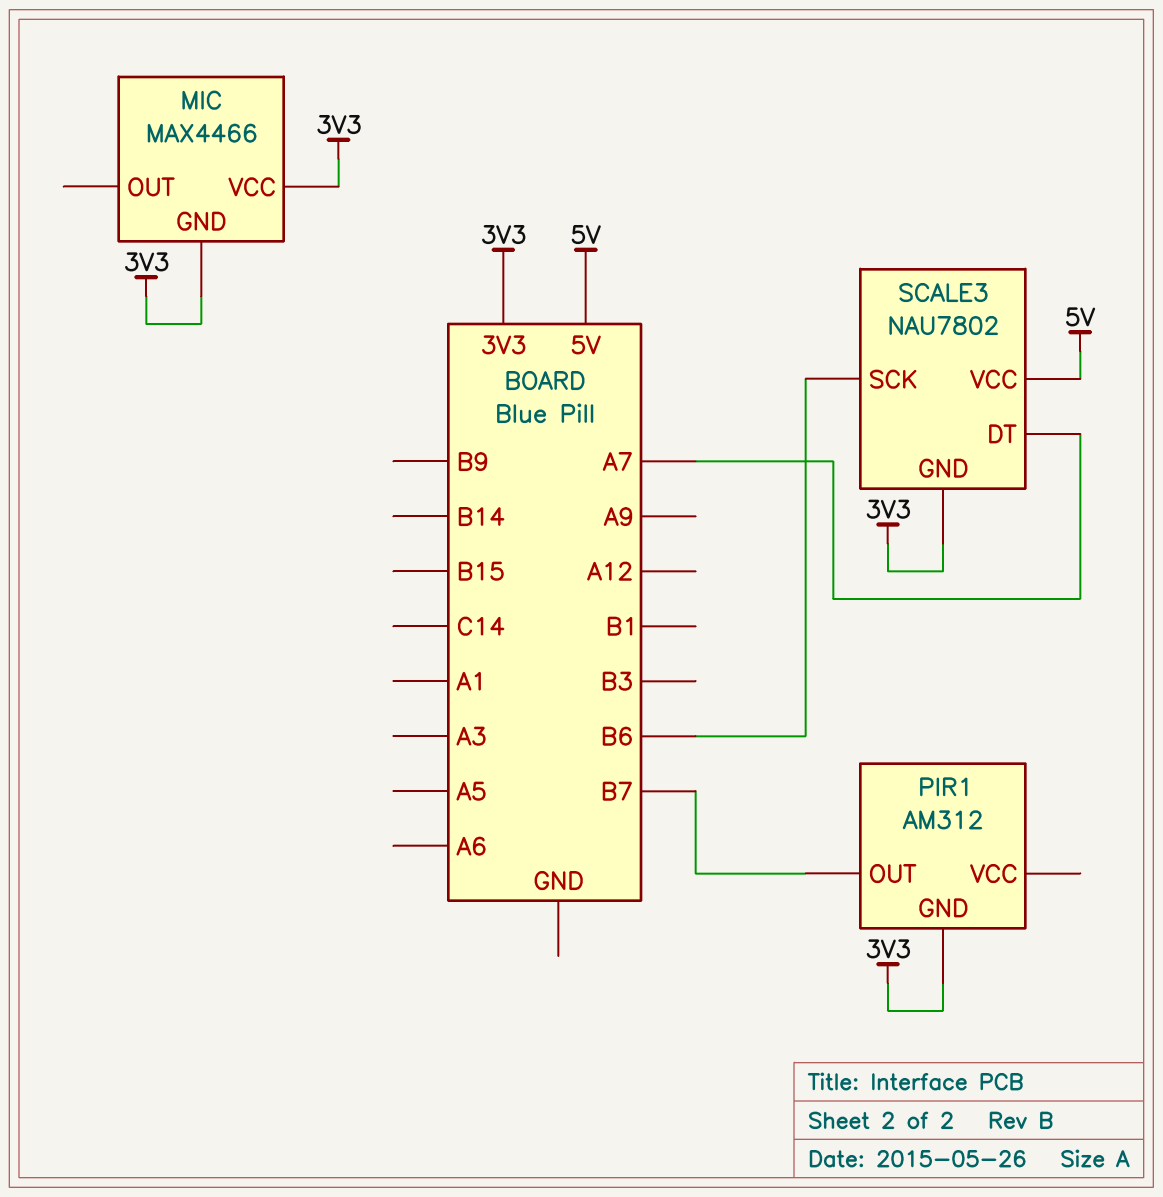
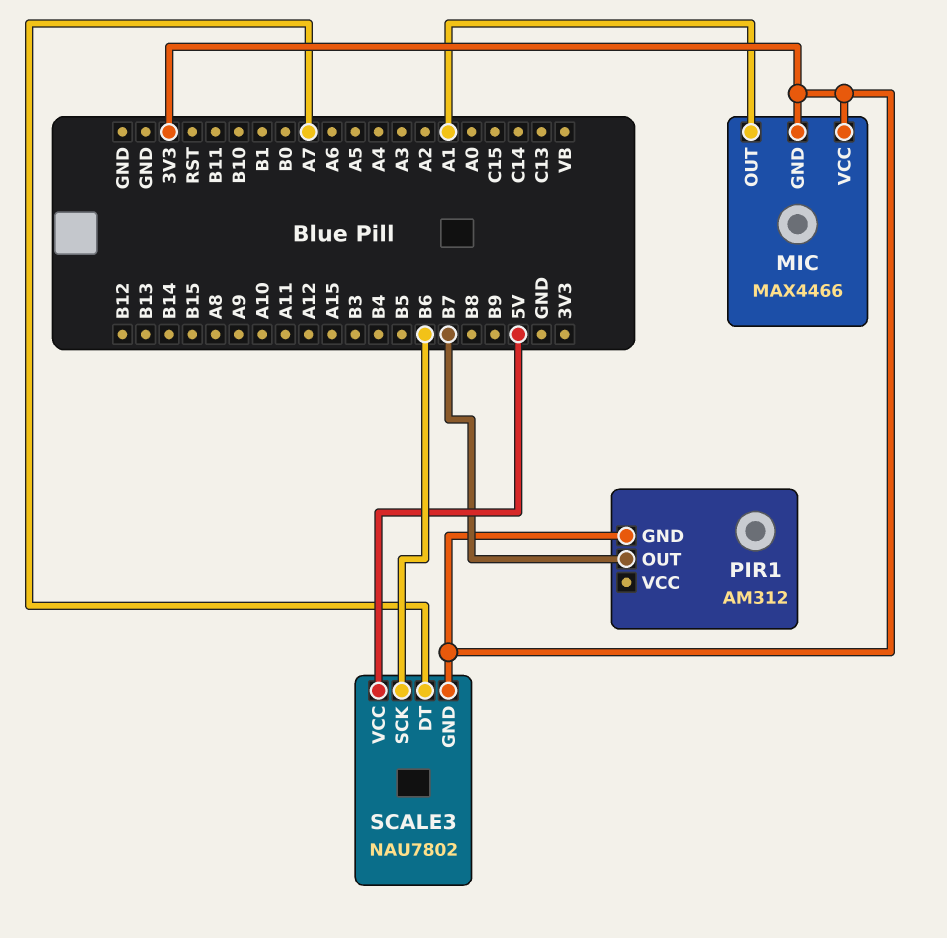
MIC pin OUT: none -> A1

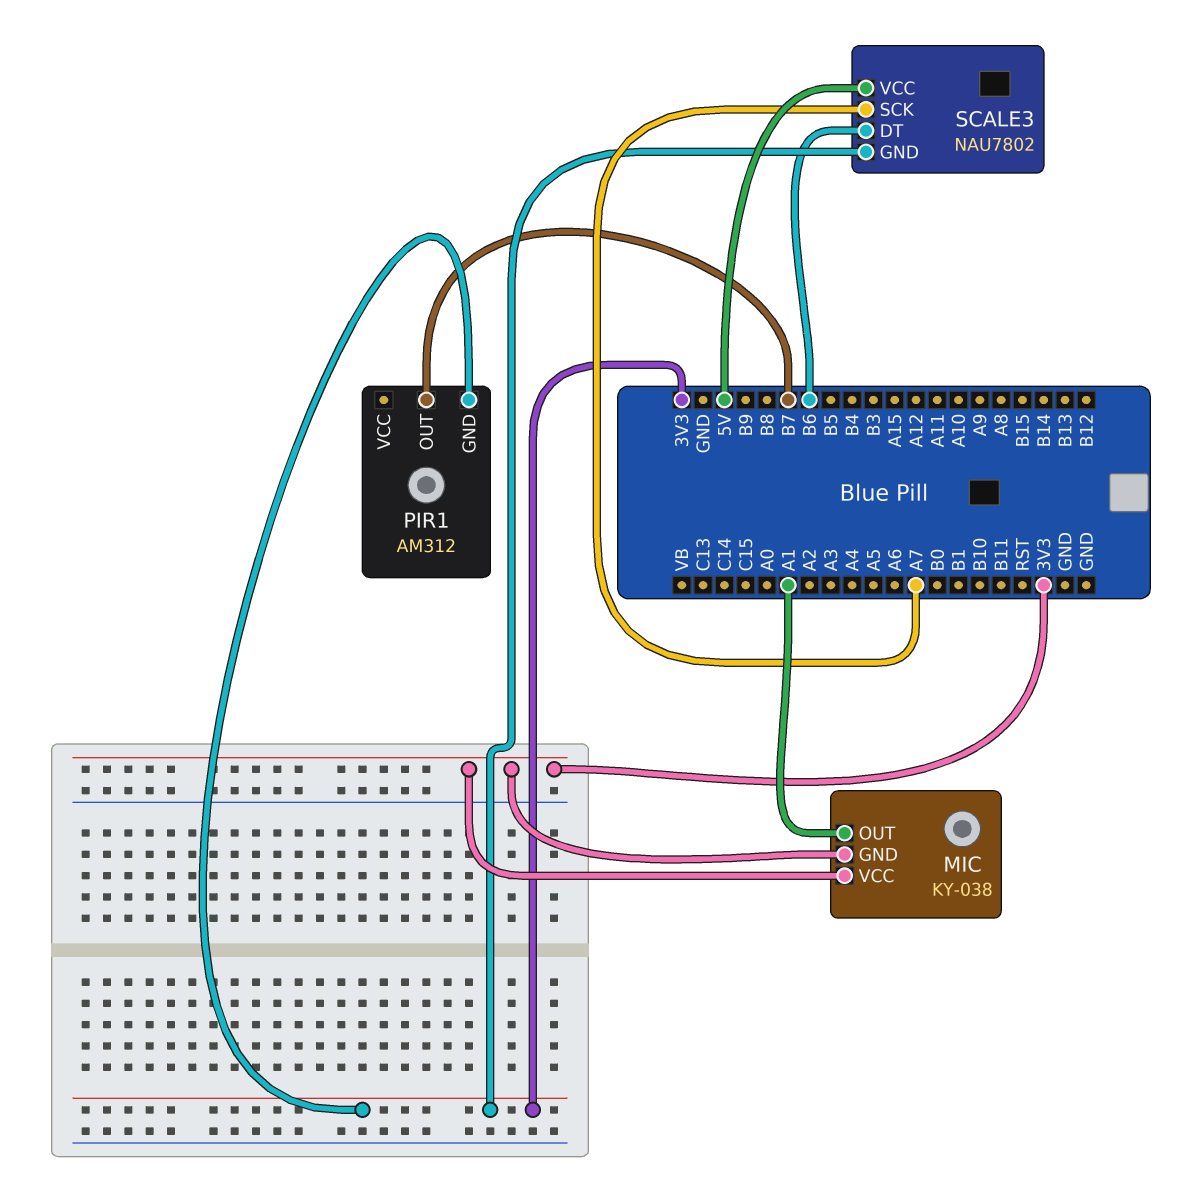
MIC: MAX4466 -> KY-038
SCALE3 pin DT: A7 -> B6
SCALE3 pin SCK: B6 -> A7

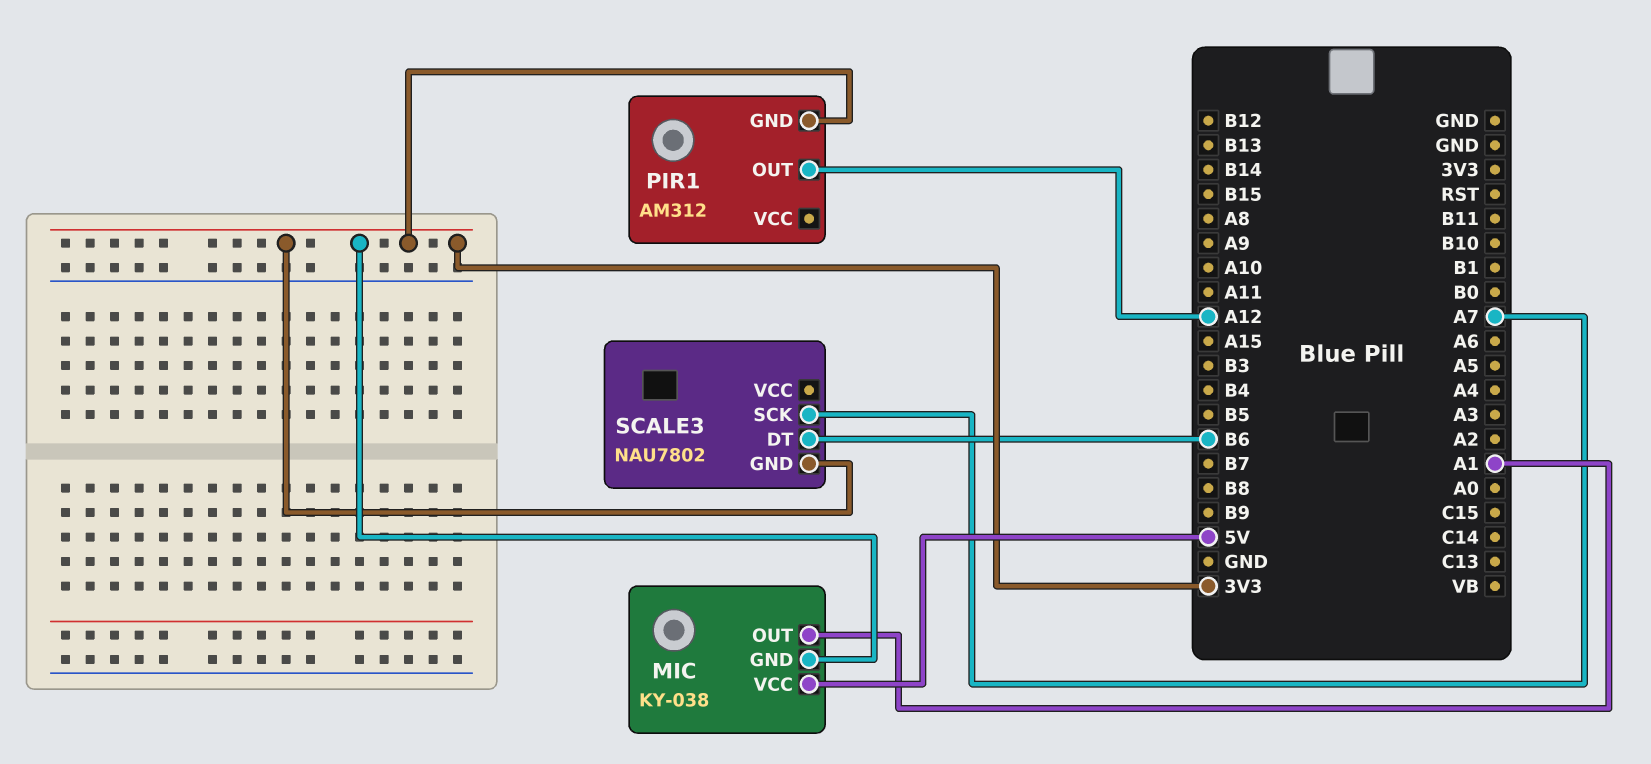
MIC pin VCC: 3V3 -> 5V
PIR1 pin OUT: B7 -> A12
SCALE3 pin VCC: 5V -> none

